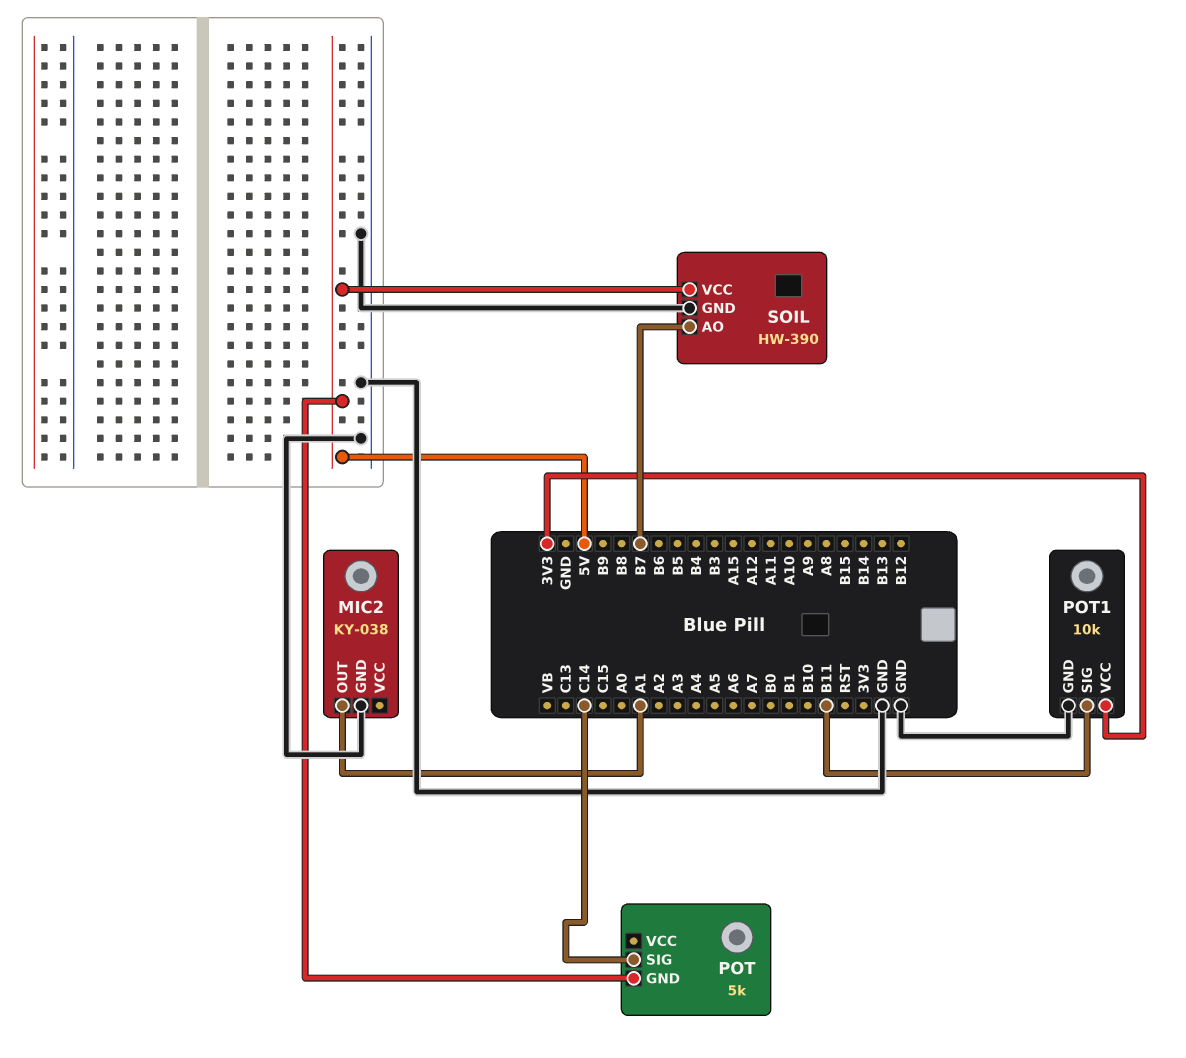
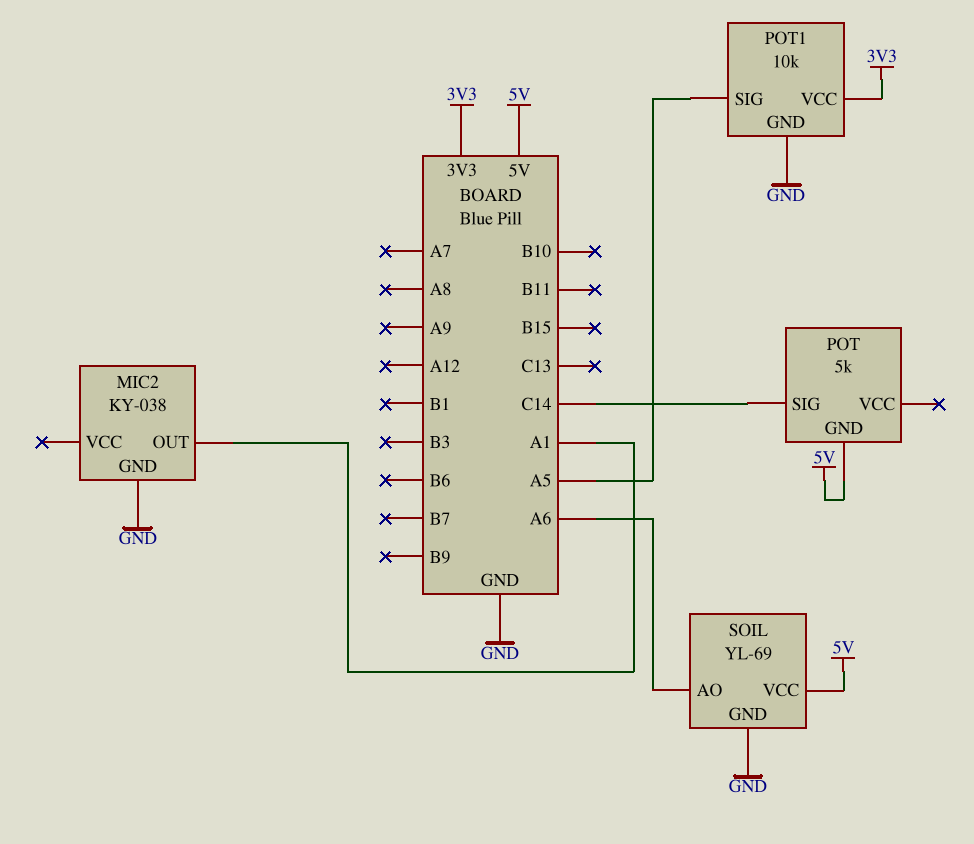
POT1 pin SIG: B11 -> A5
SOIL: HW-390 -> YL-69
SOIL pin AO: B7 -> A6

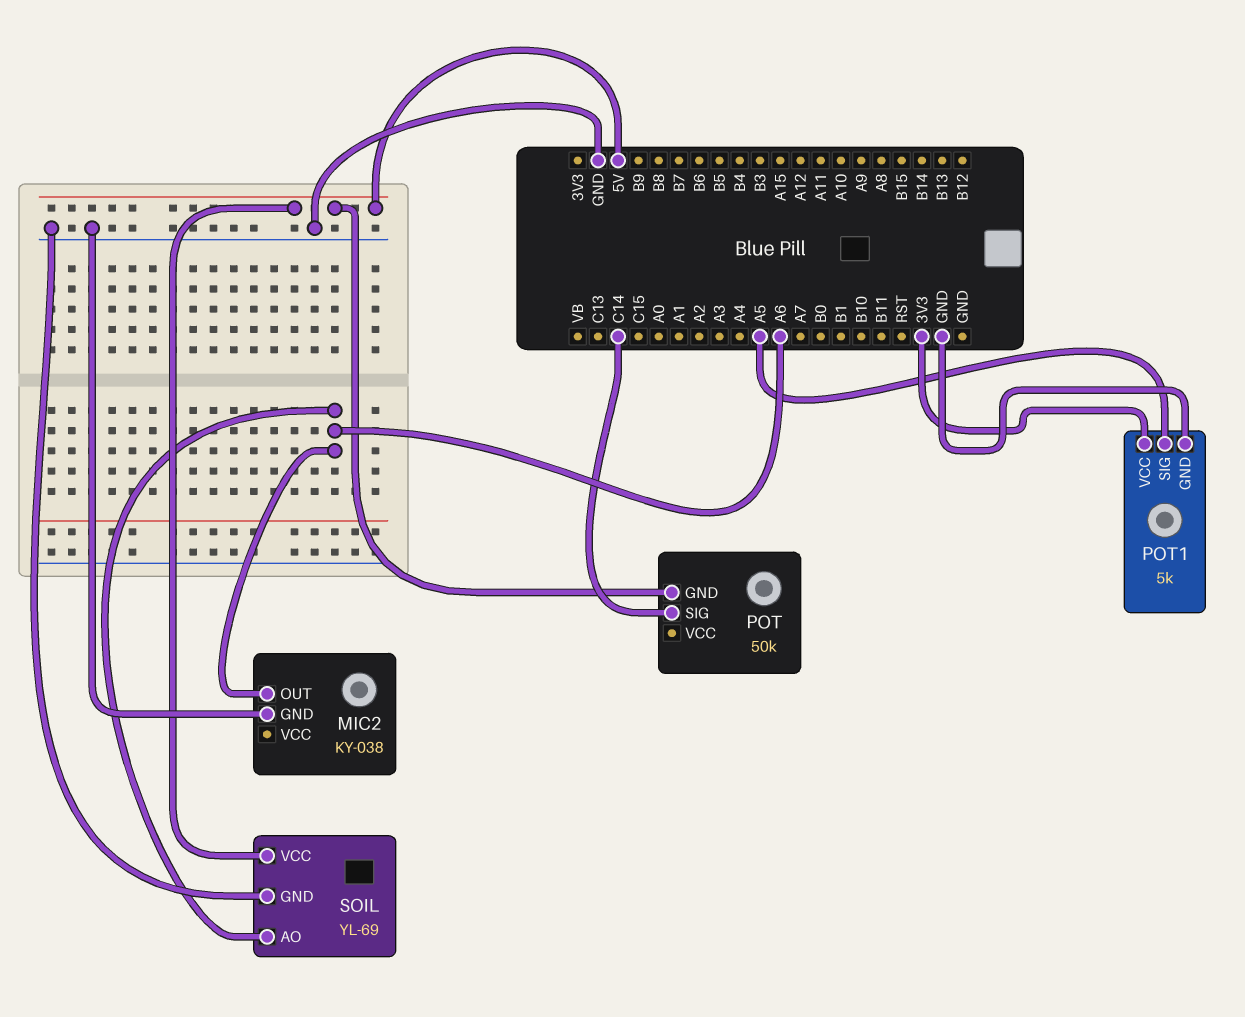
MIC2 pin OUT: A1 -> A6
POT: 5k -> 50k
POT1: 10k -> 5k

